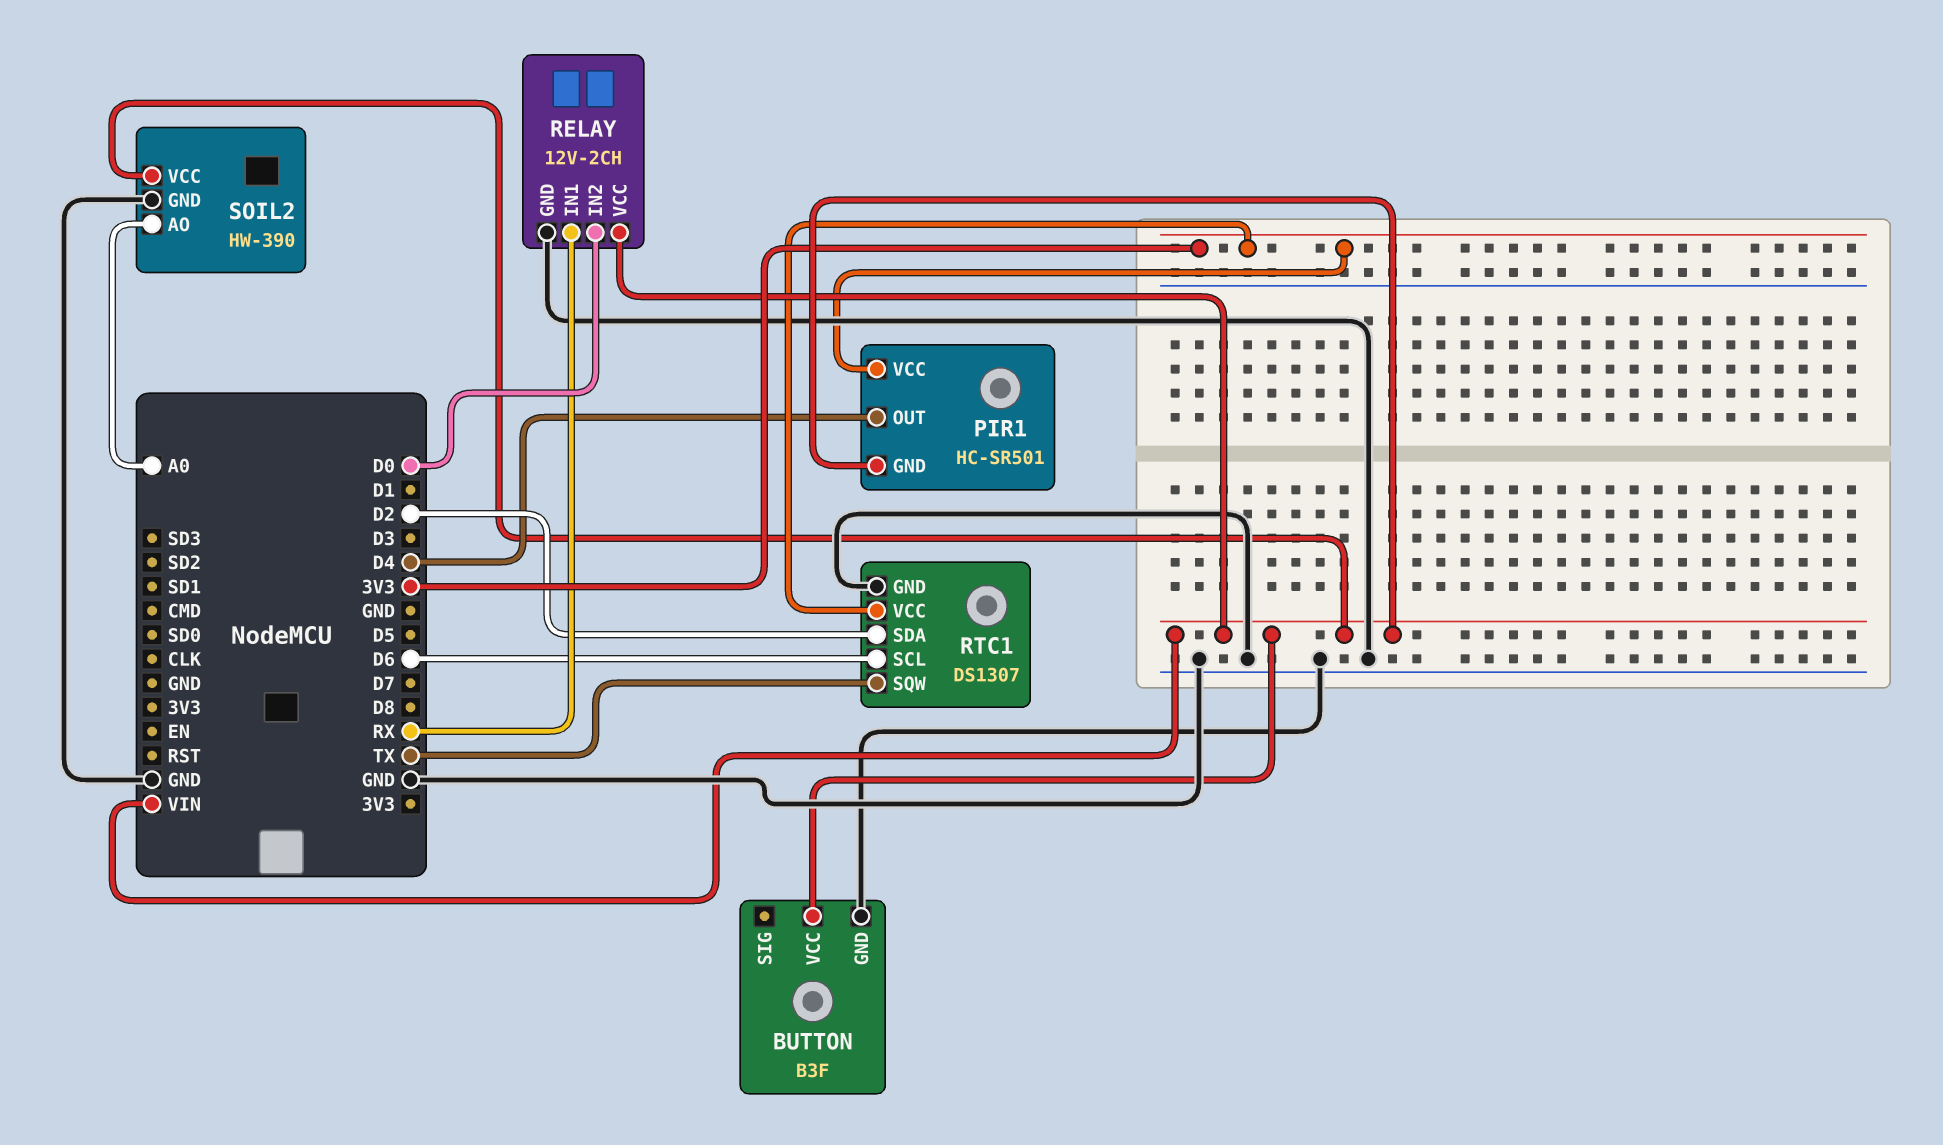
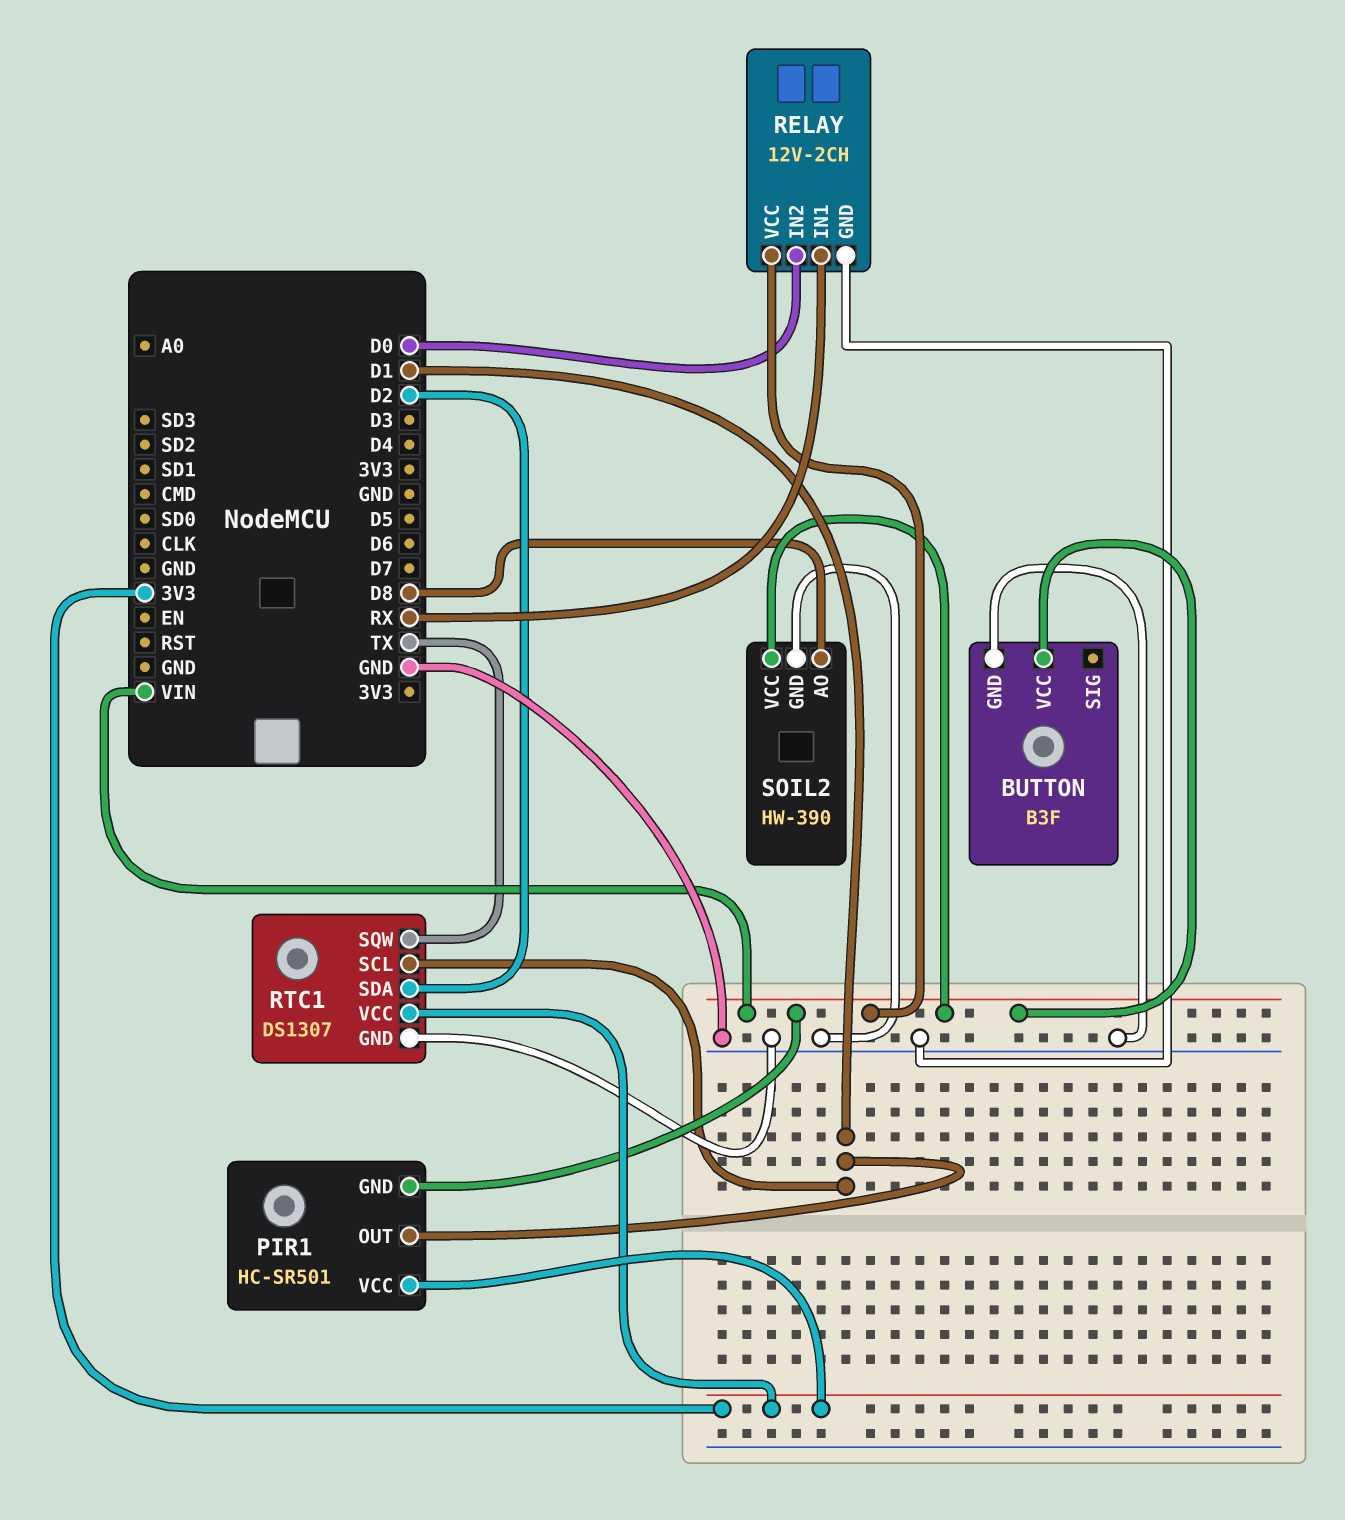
PIR1 pin OUT: D4 -> D1
RTC1 pin SCL: D6 -> D1
SOIL2 pin AO: A0 -> D8

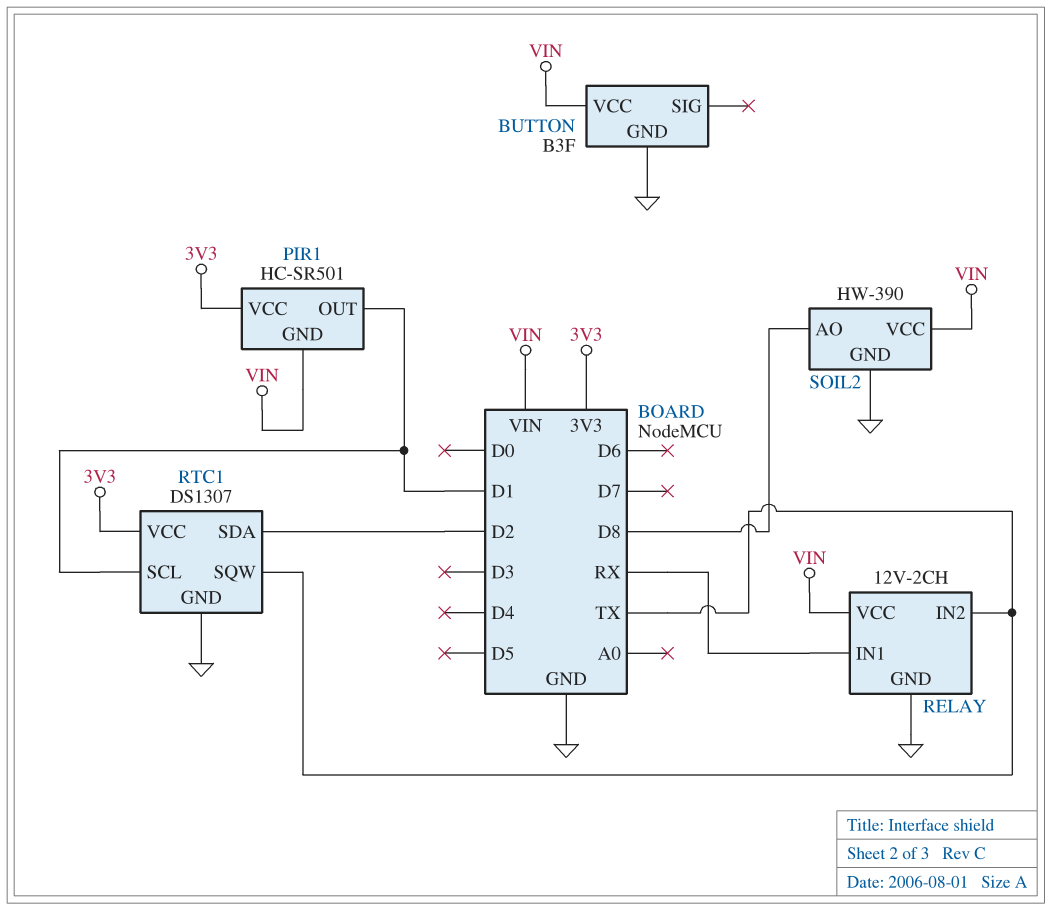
RELAY pin IN2: D0 -> TX

